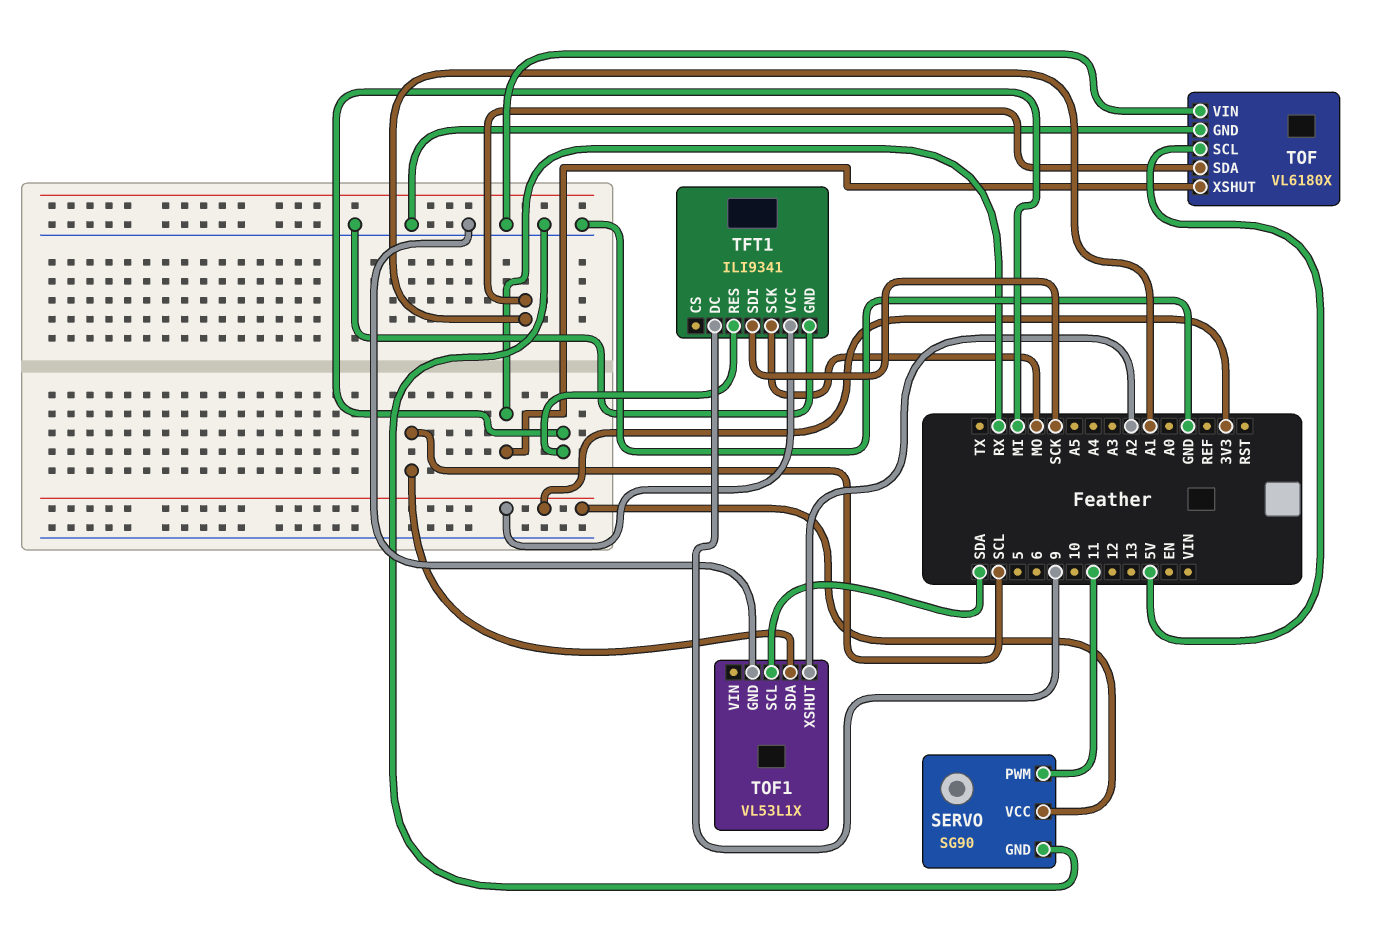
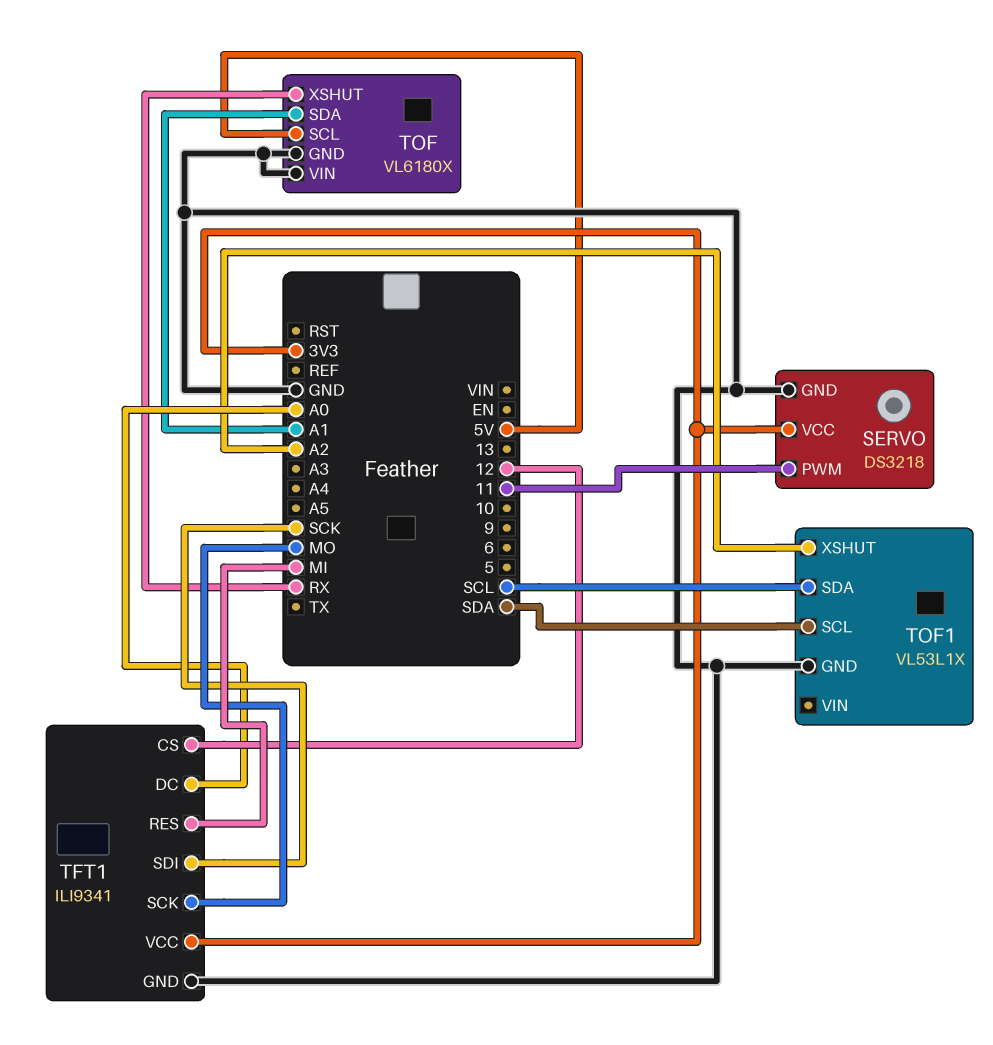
SERVO: SG90 -> DS3218
TFT1 pin CS: none -> 12
TFT1 pin DC: 9 -> A0

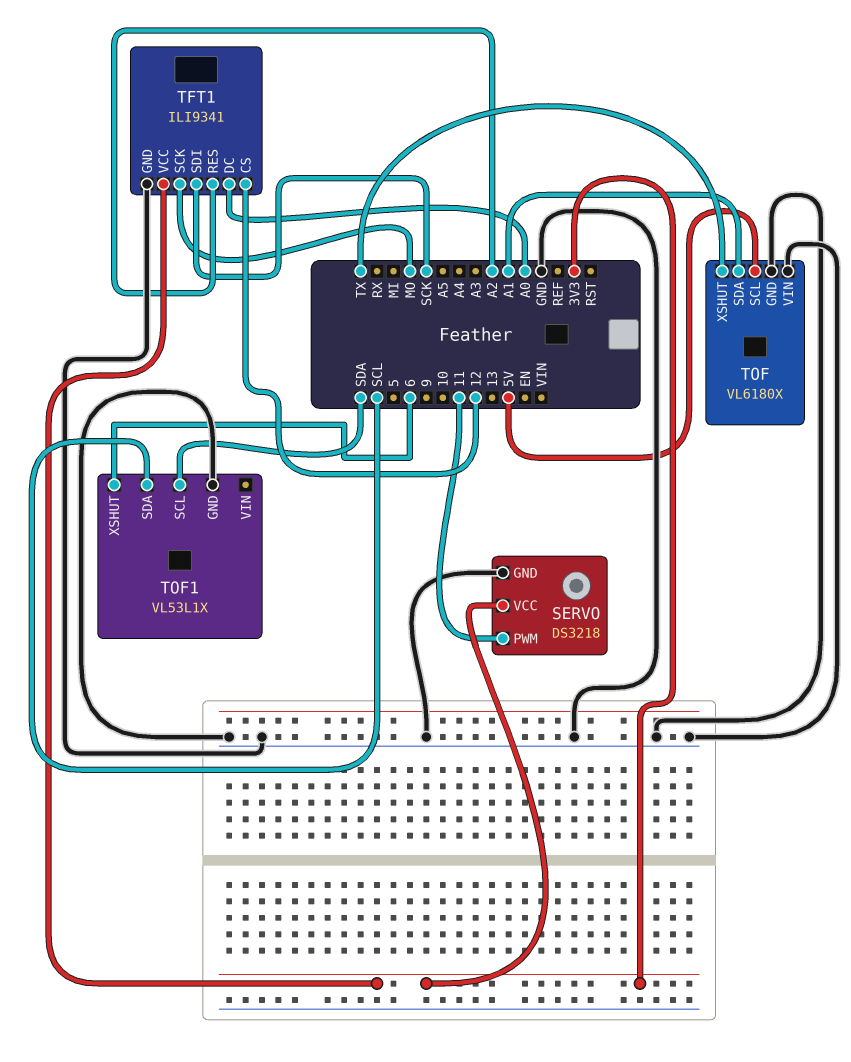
TFT1 pin RES: MI -> A2
TOF pin XSHUT: RX -> TX
TOF1 pin XSHUT: A2 -> 6

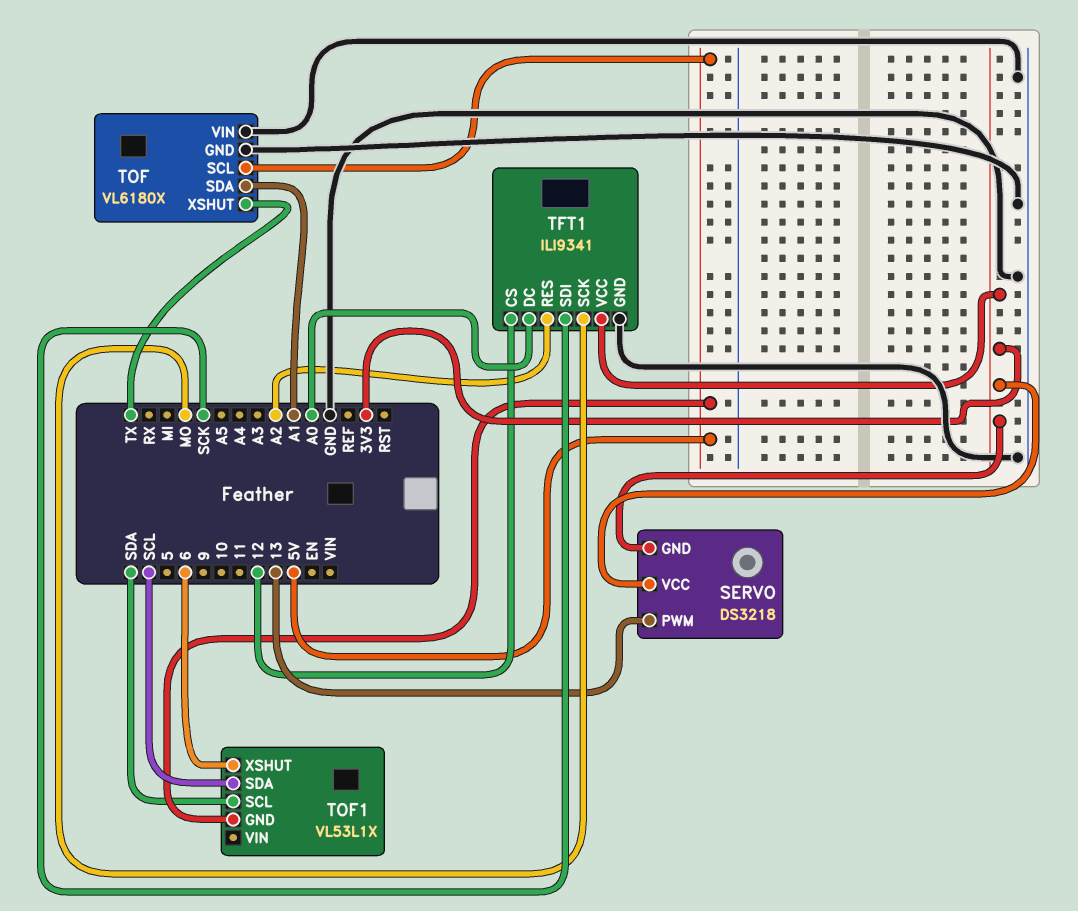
SERVO pin GND: GND -> 3V3
SERVO pin PWM: 11 -> 13
TOF1 pin GND: GND -> 5V

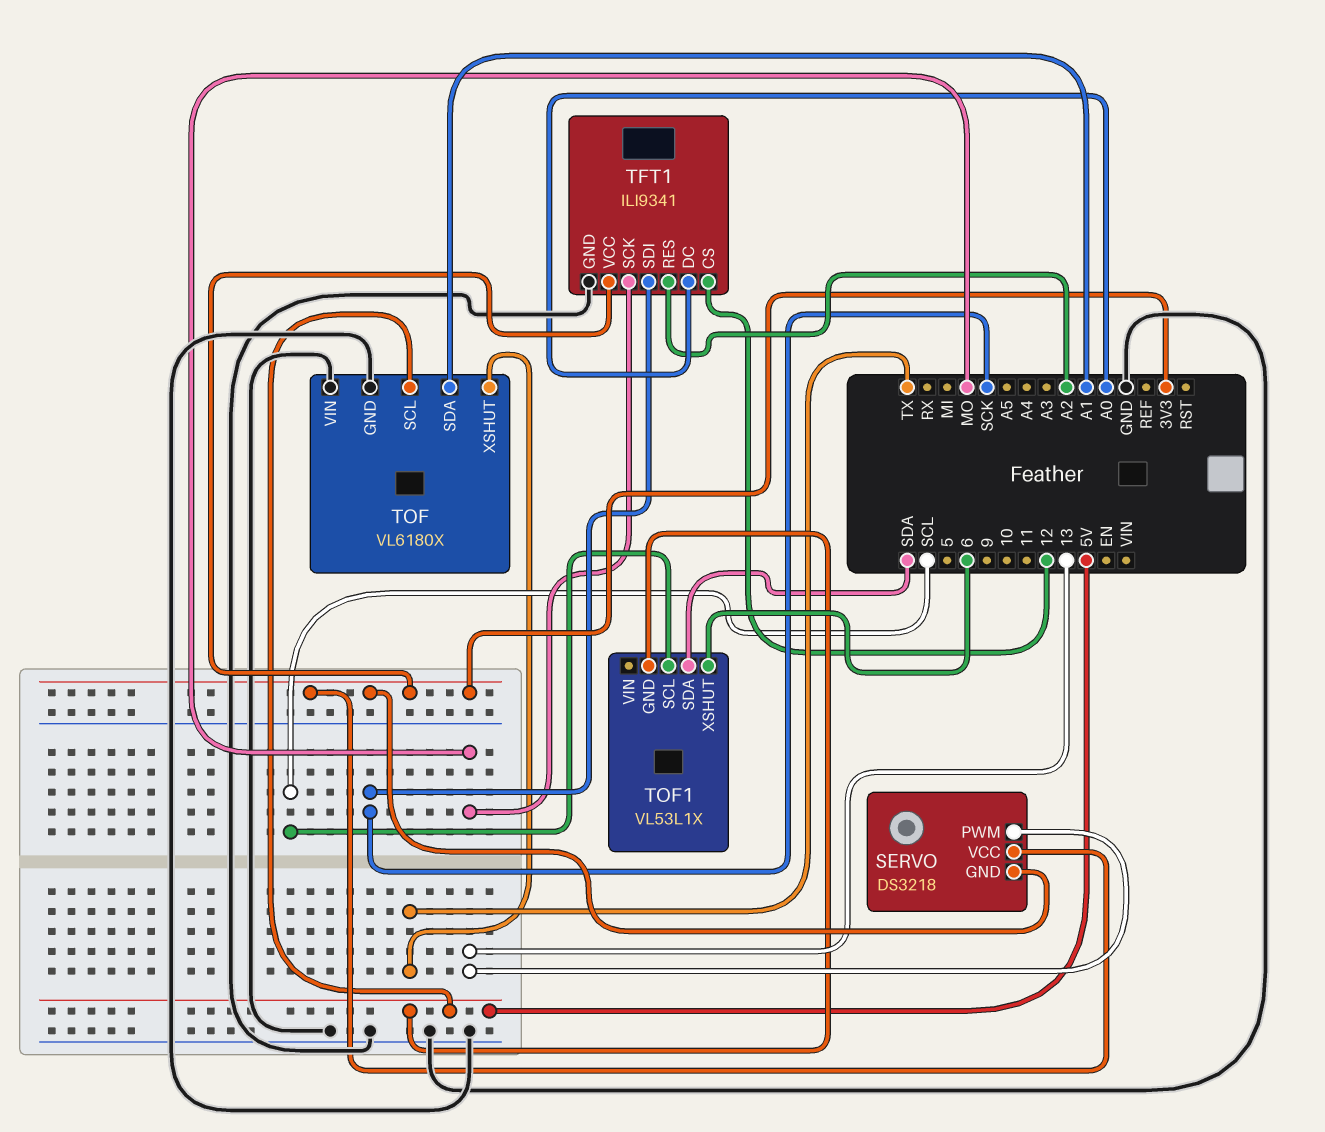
TOF1 pin SCL: SDA -> SCL
TOF1 pin SDA: SCL -> SDA

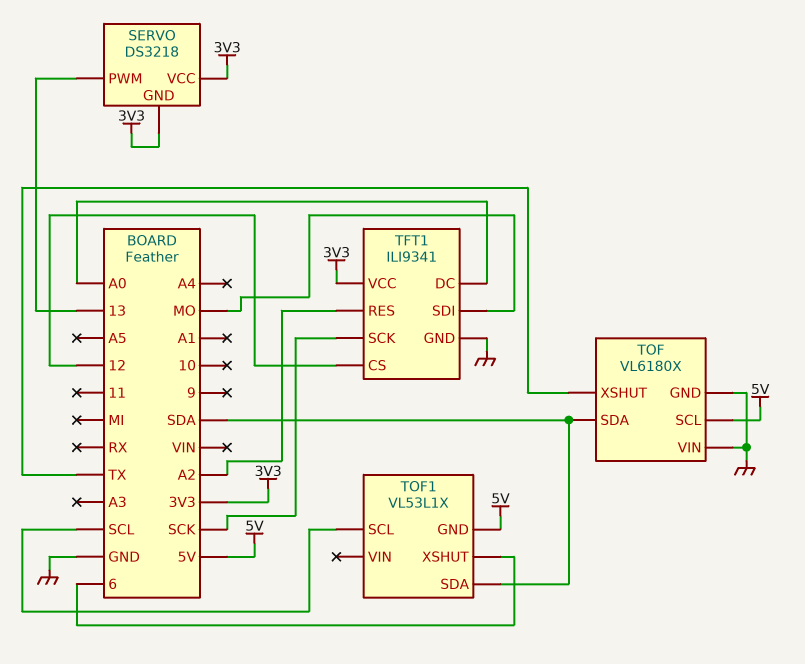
TFT1 pin SCK: MO -> SCK
TFT1 pin SDI: SCK -> MO
TOF pin SDA: A1 -> SDA

